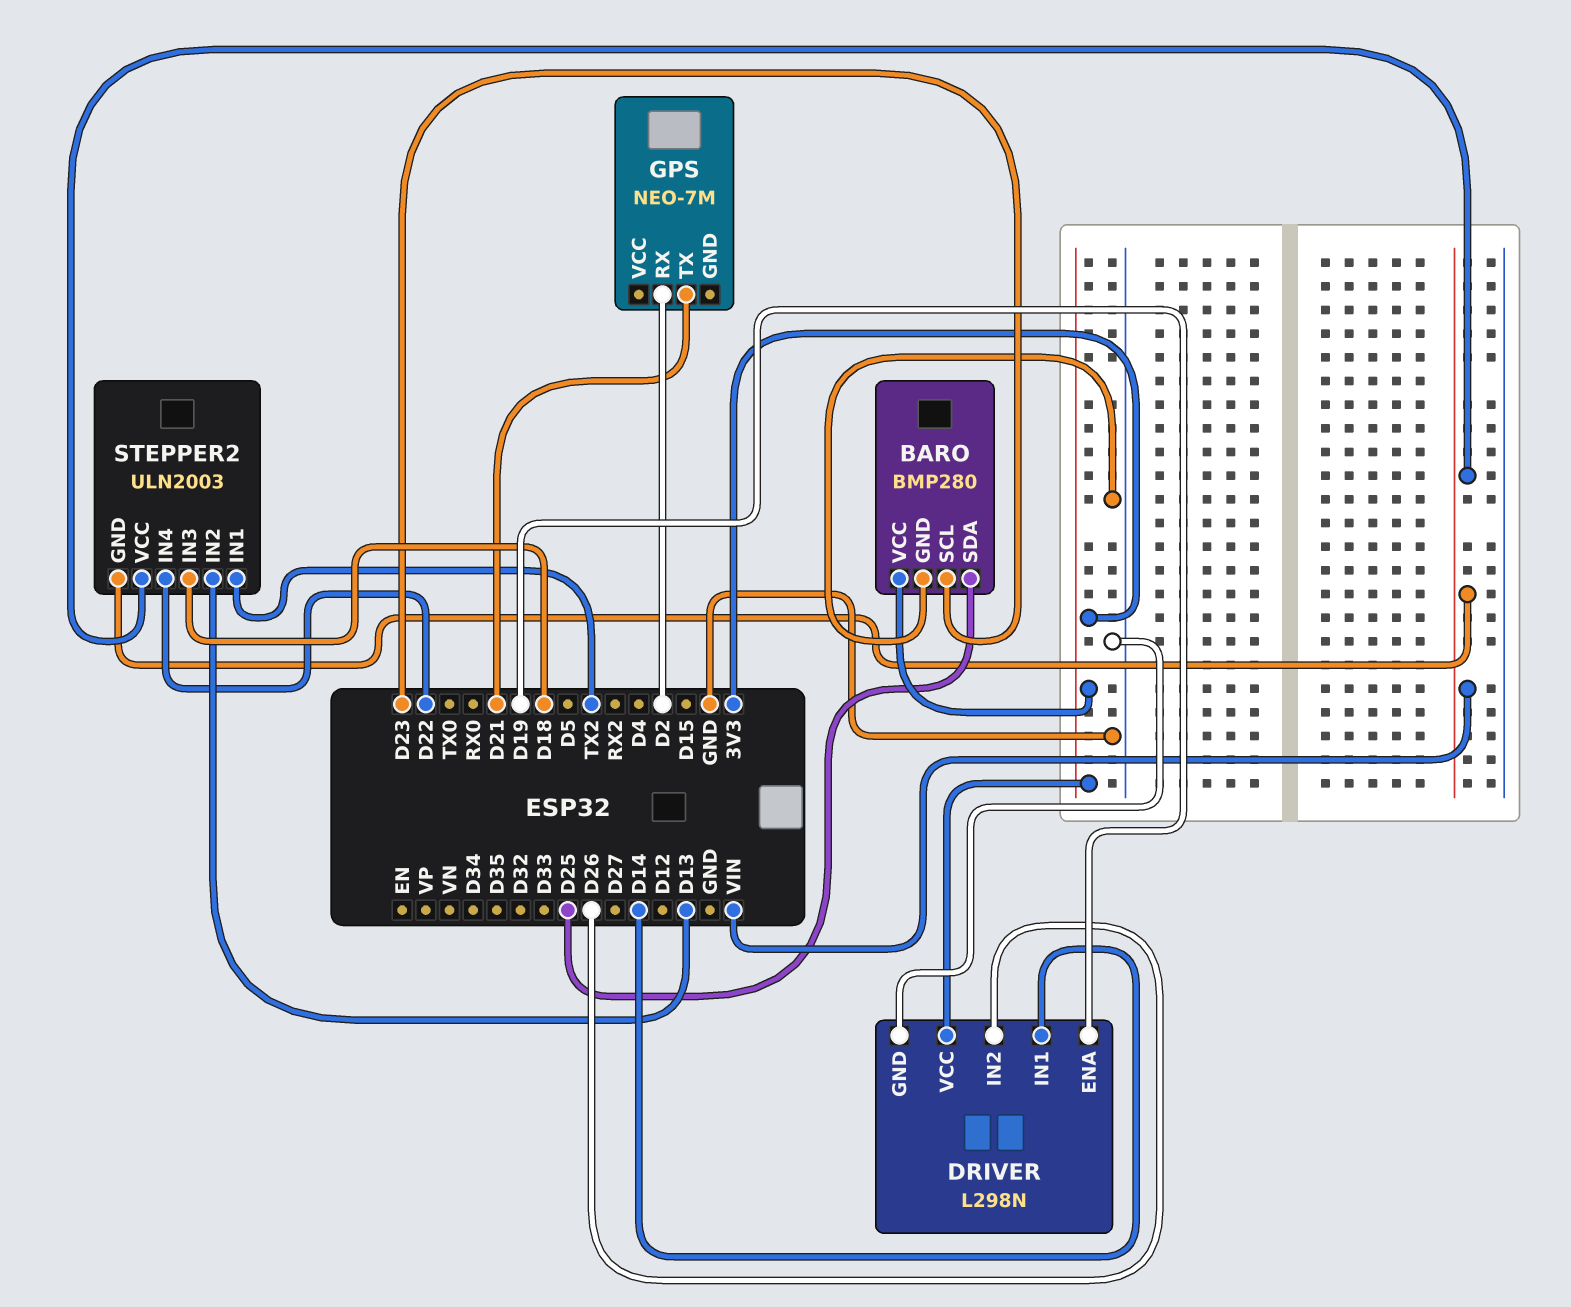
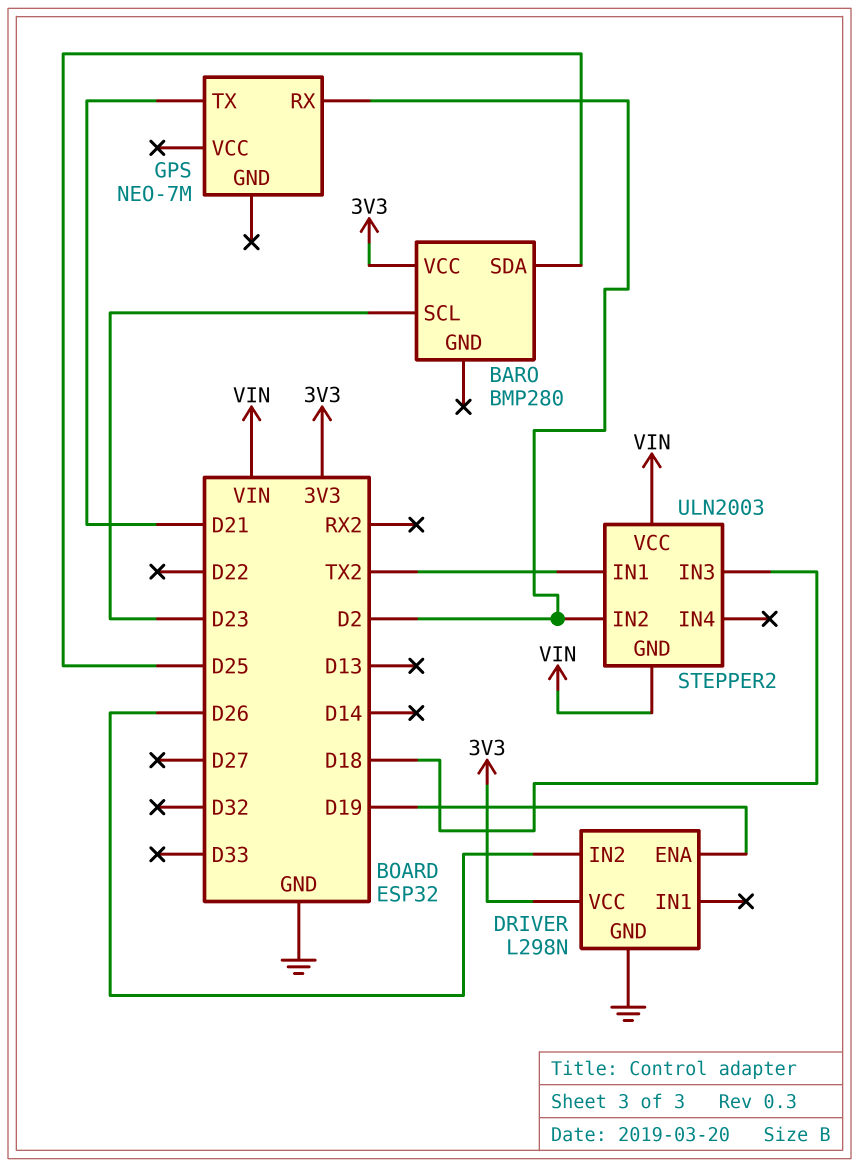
BARO pin GND: GND -> none
DRIVER pin IN1: D14 -> none
STEPPER2 pin IN2: D13 -> D2
STEPPER2 pin IN4: D22 -> none

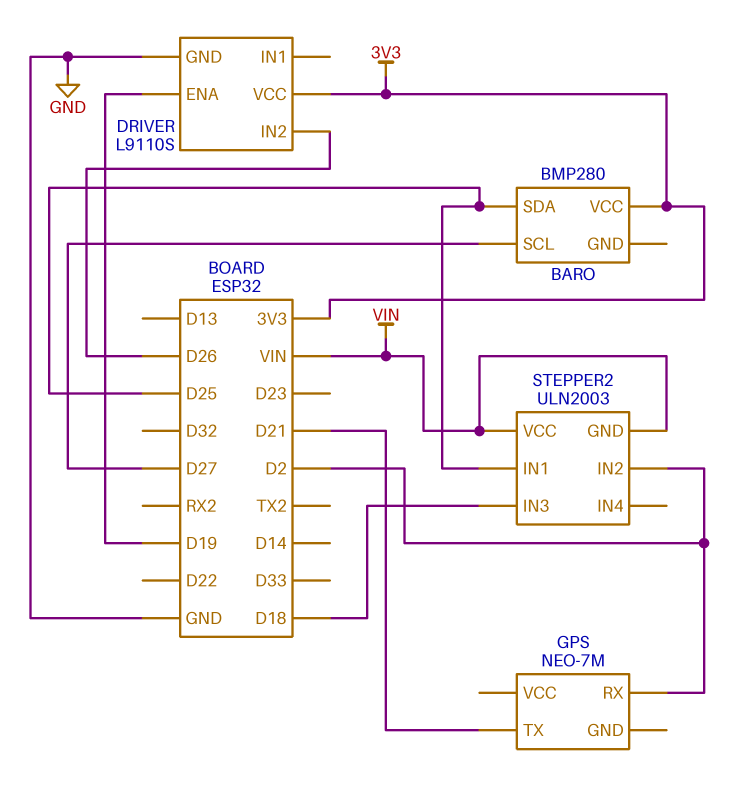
BARO pin SCL: D23 -> D27
DRIVER: L298N -> L9110S
STEPPER2 pin IN1: TX2 -> D25

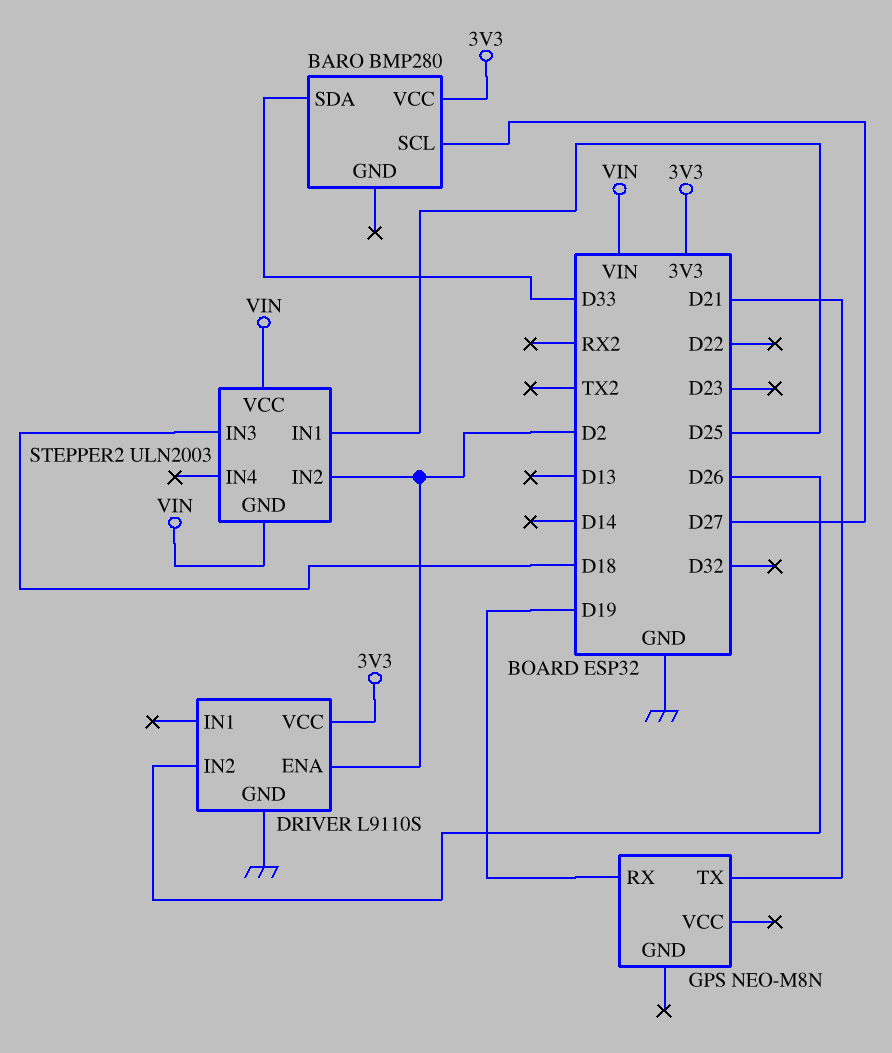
BARO pin SDA: D25 -> D33
DRIVER pin ENA: D19 -> D2
GPS: NEO-7M -> NEO-M8N
GPS pin RX: D2 -> D19

